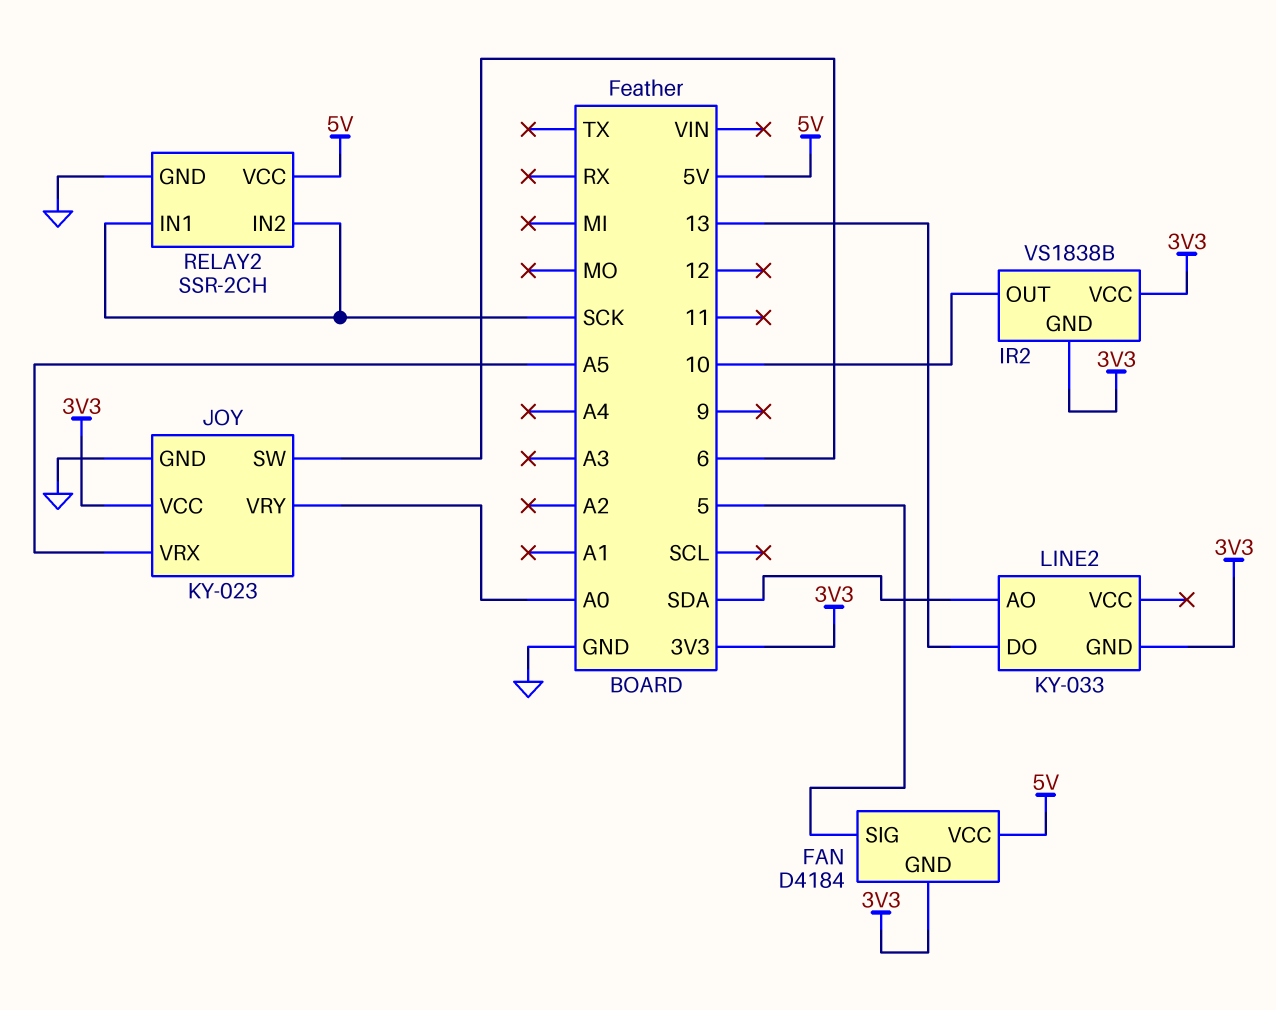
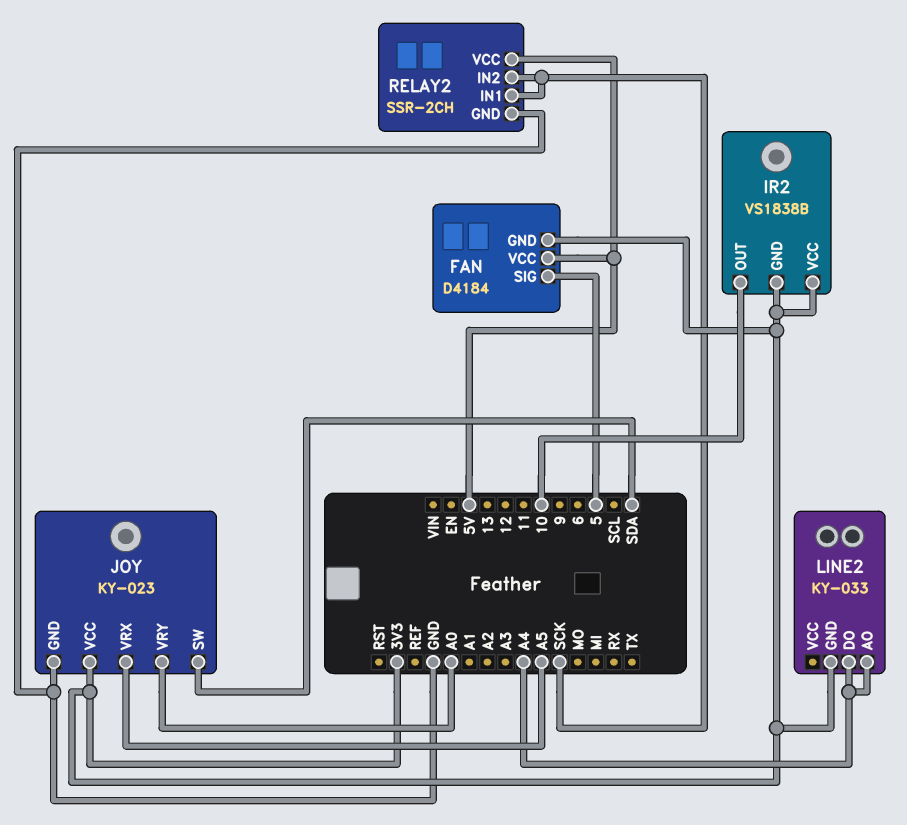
JOY pin SW: 6 -> SDA
LINE2 pin AO: SDA -> A4
LINE2 pin DO: 13 -> A4

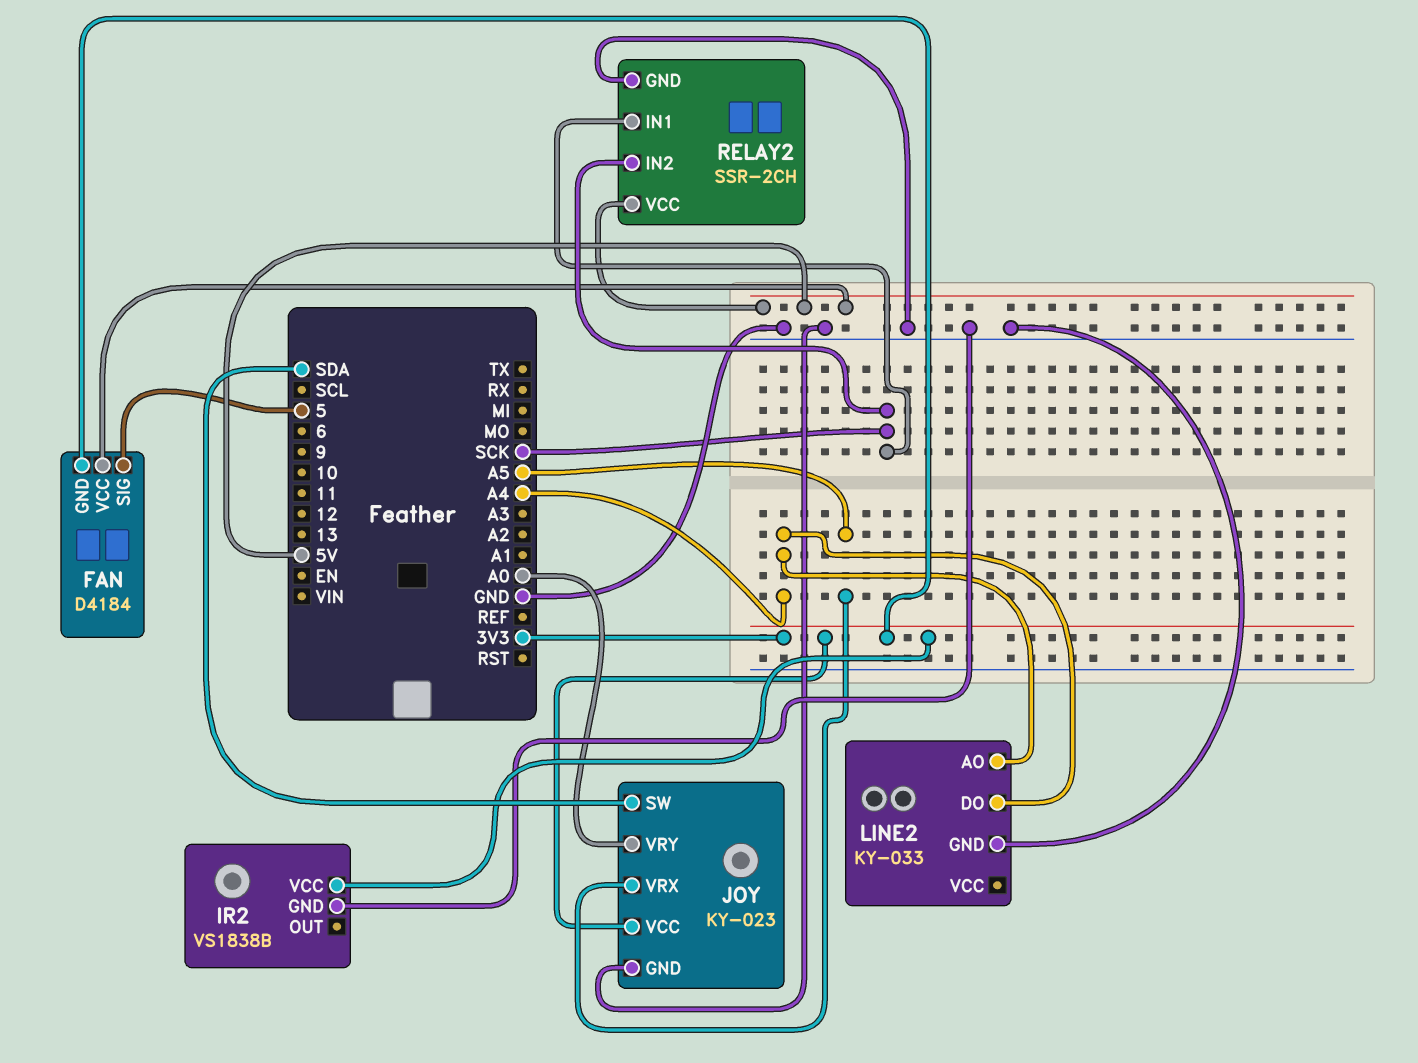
IR2 pin GND: 3V3 -> GND
IR2 pin OUT: 10 -> none
LINE2 pin GND: 3V3 -> GND

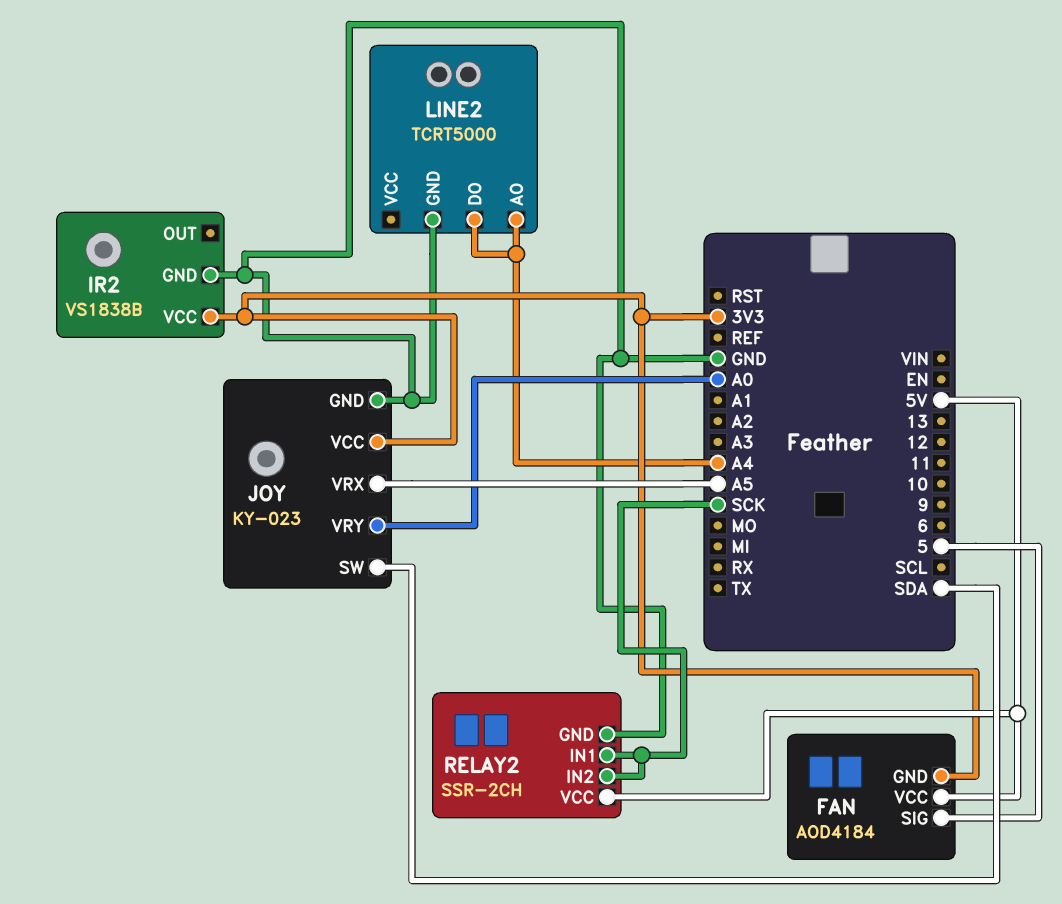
FAN: D4184 -> AOD4184
LINE2: KY-033 -> TCRT5000

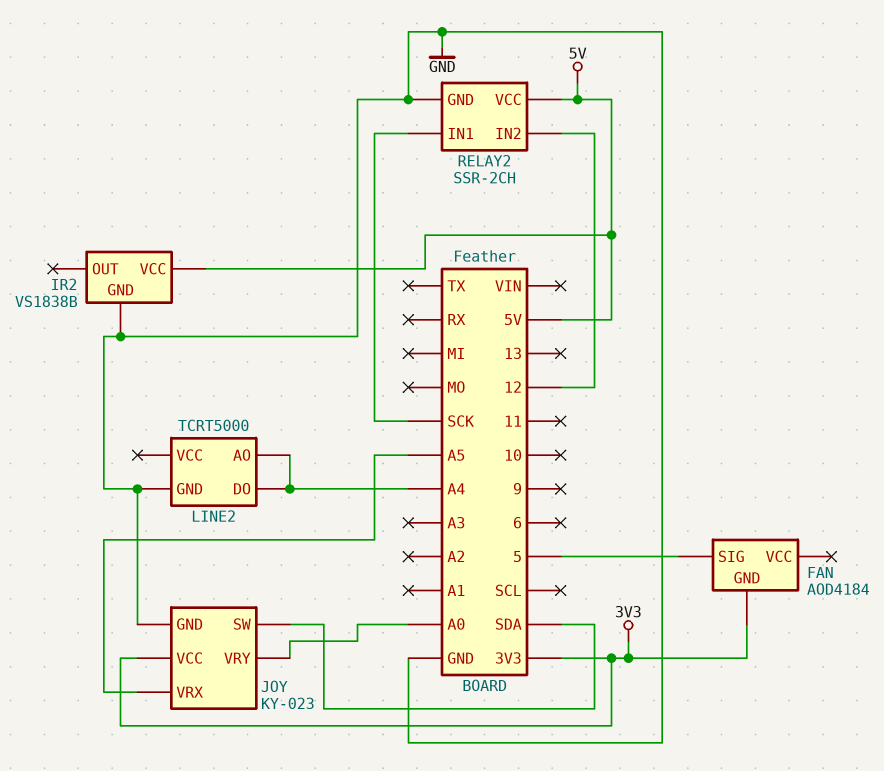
FAN pin VCC: 5V -> none
IR2 pin VCC: 3V3 -> 5V
RELAY2 pin IN2: SCK -> 12

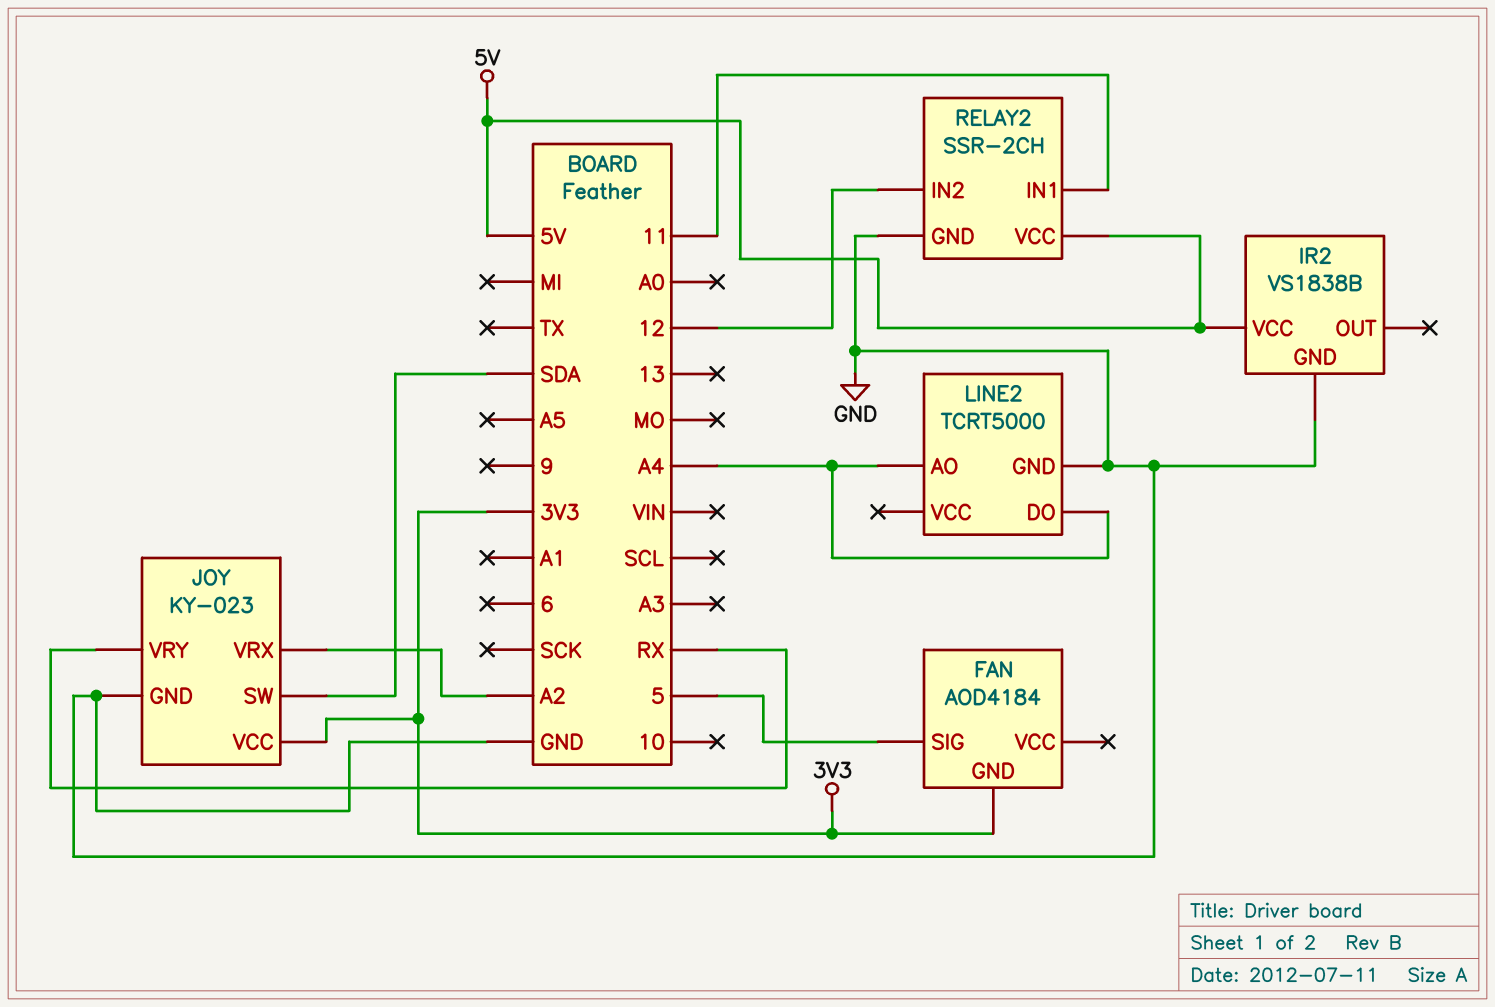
JOY pin VRX: A5 -> A2
JOY pin VRY: A0 -> RX
RELAY2 pin IN1: SCK -> 11

